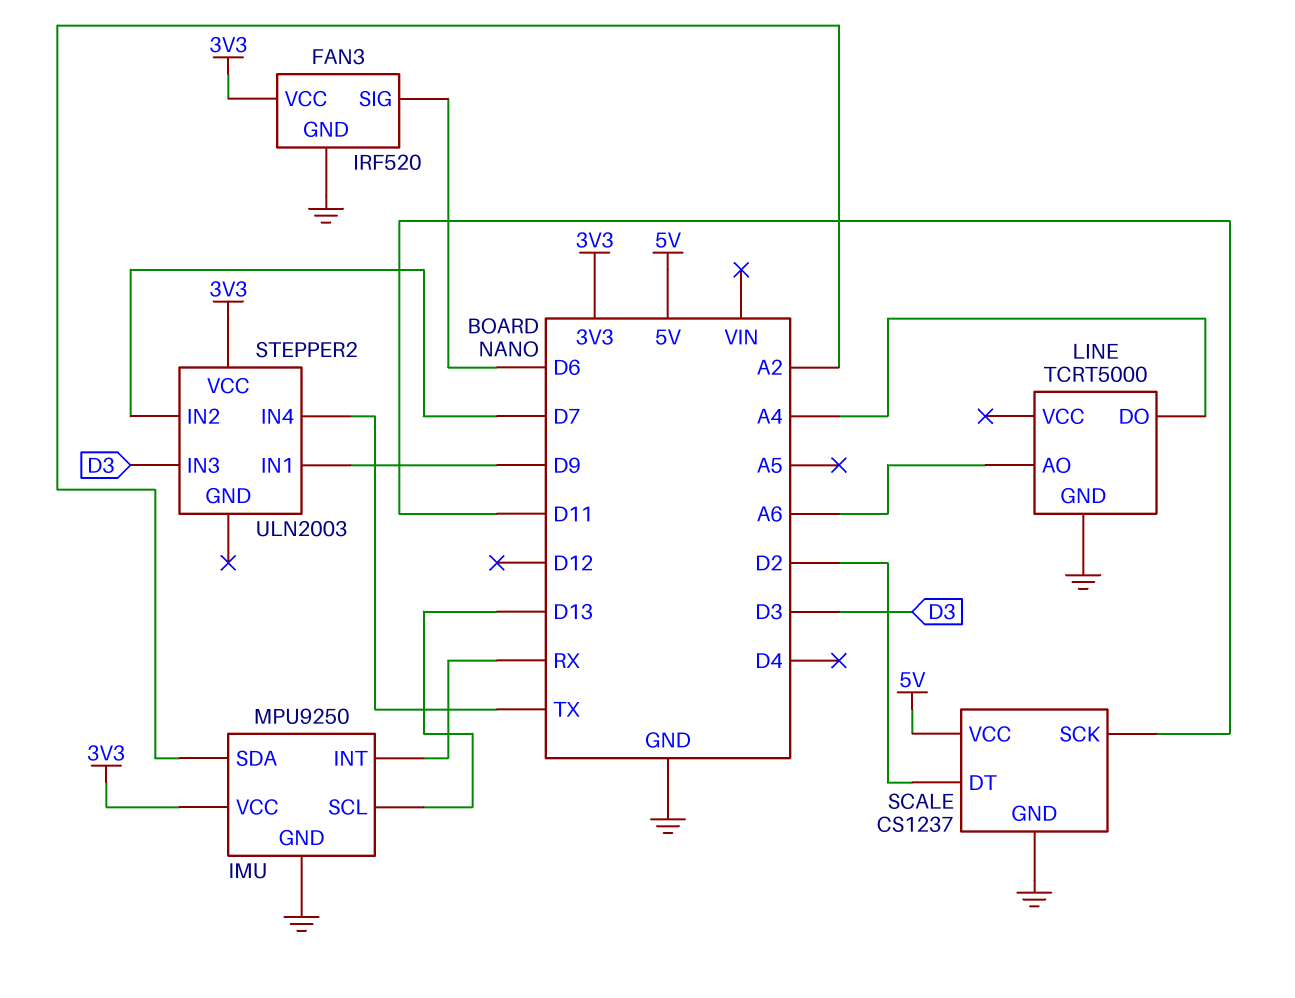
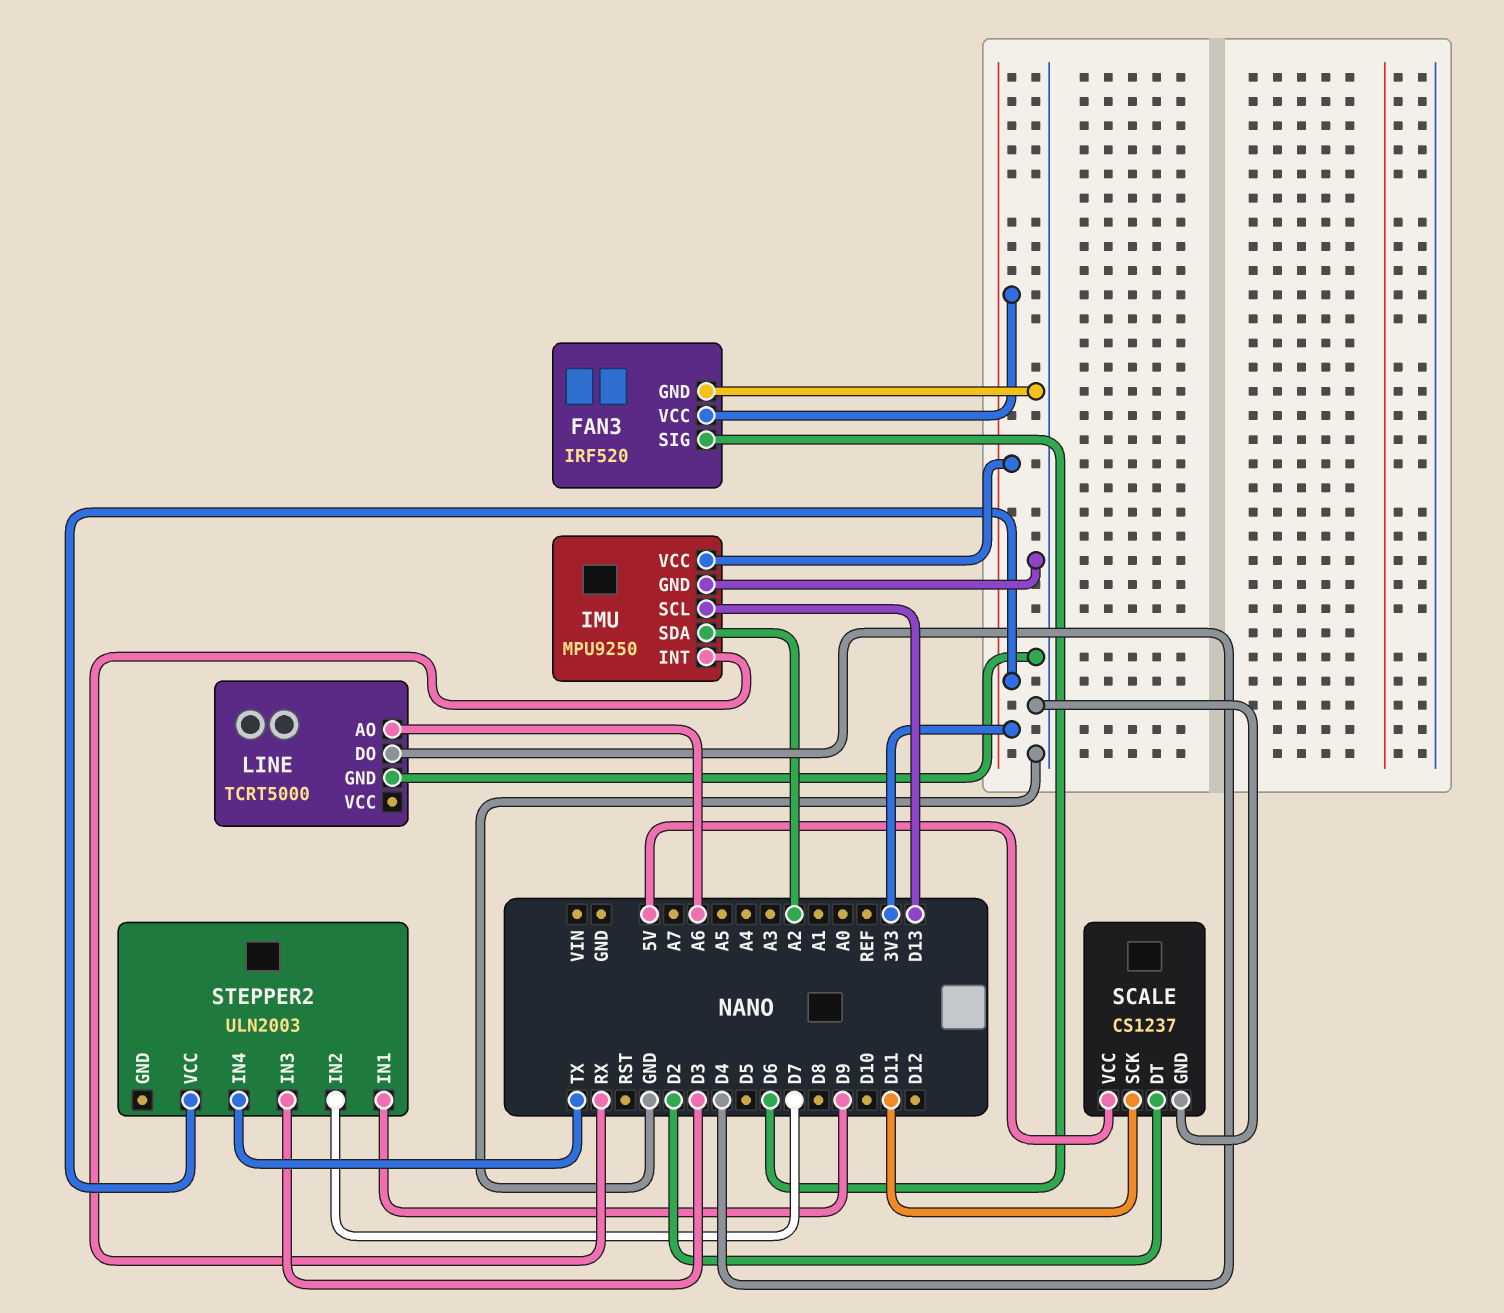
LINE pin DO: A4 -> D4

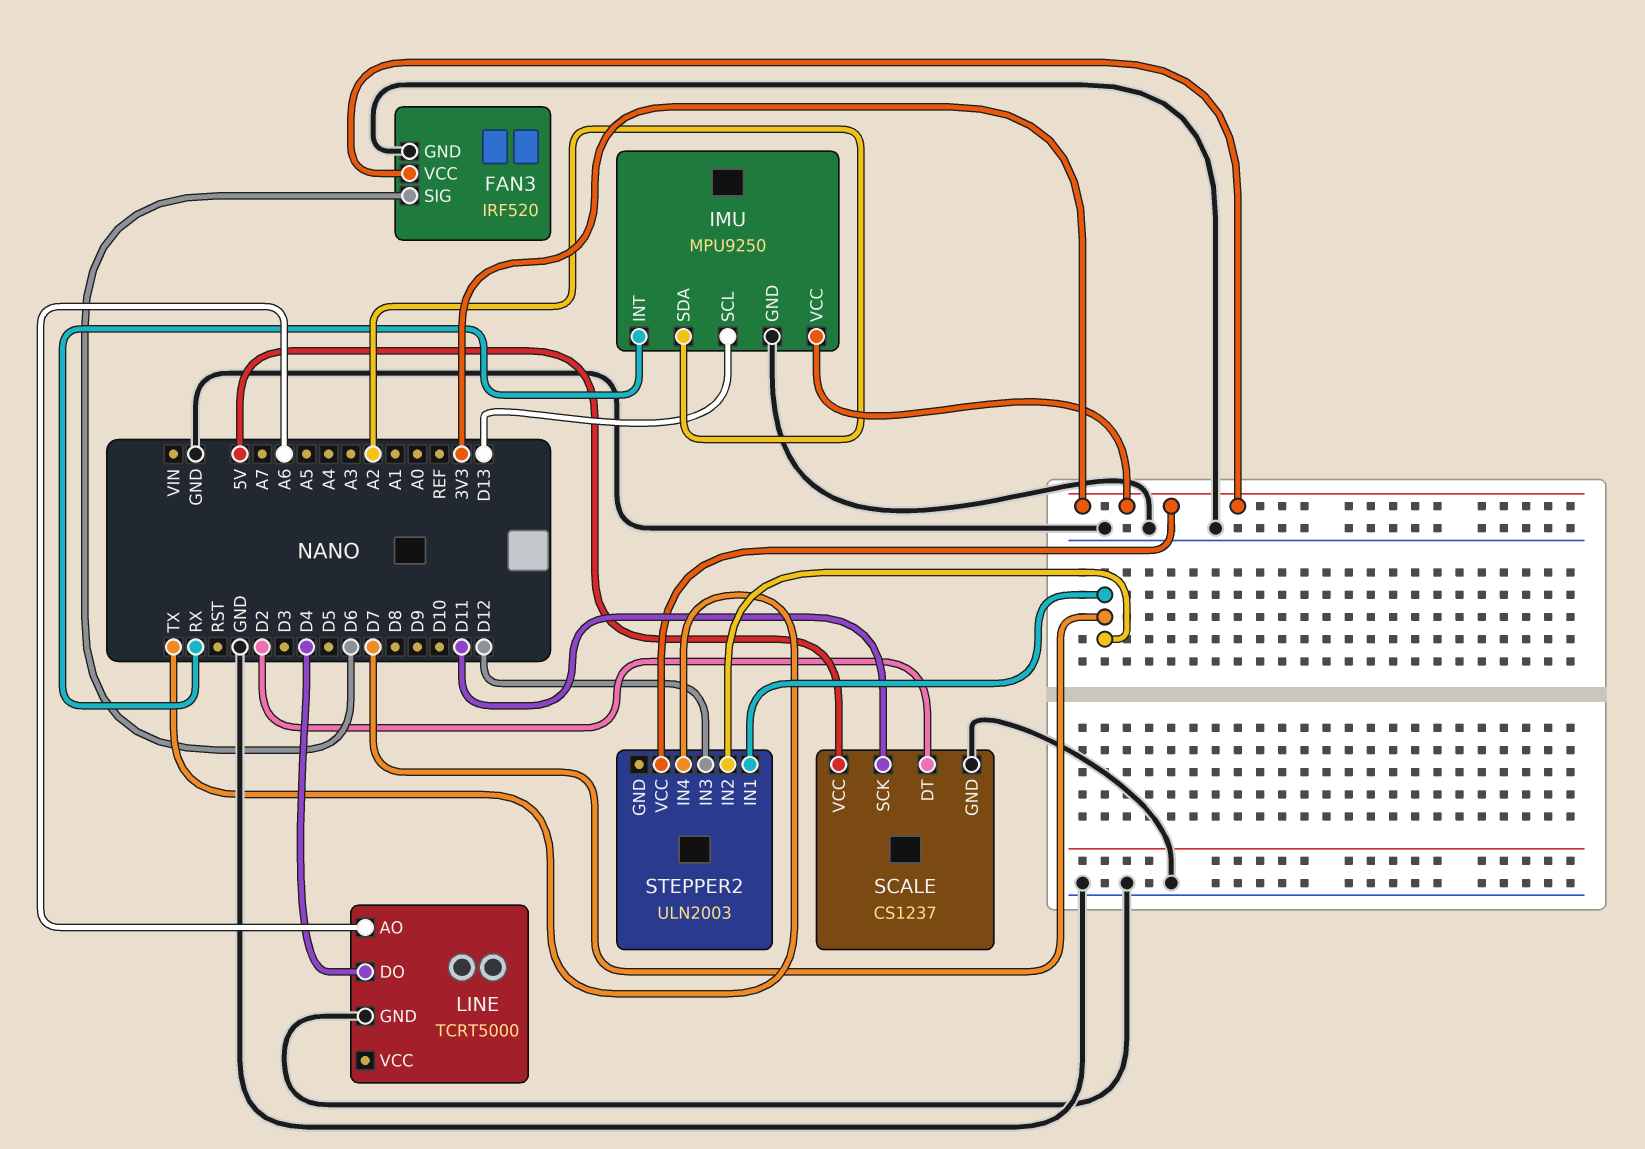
STEPPER2 pin IN1: D9 -> D7
STEPPER2 pin IN3: D3 -> D12

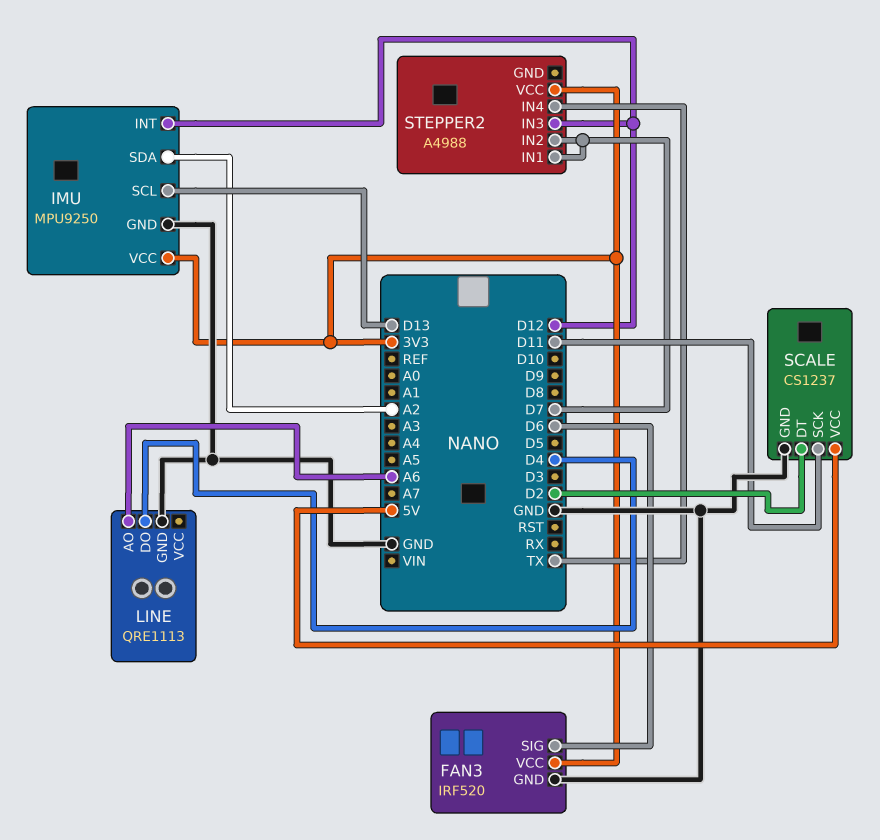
IMU pin INT: RX -> D12
LINE: TCRT5000 -> QRE1113
STEPPER2: ULN2003 -> A4988

